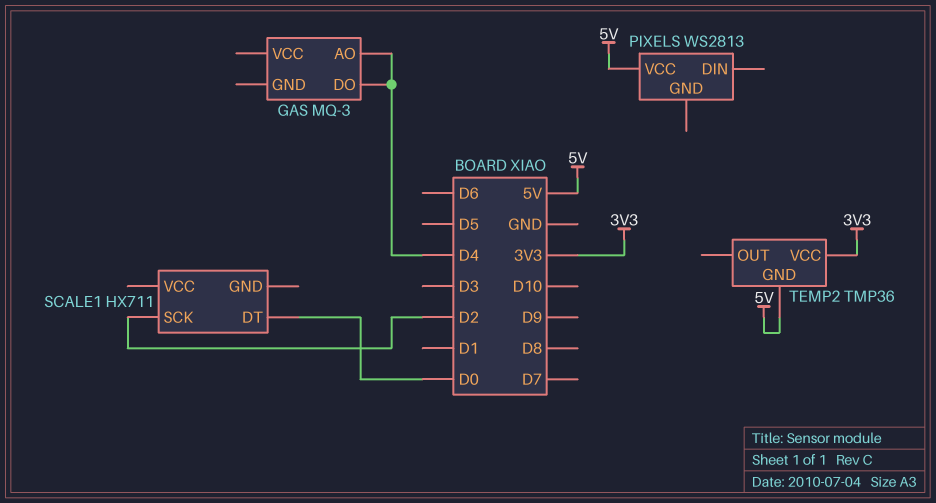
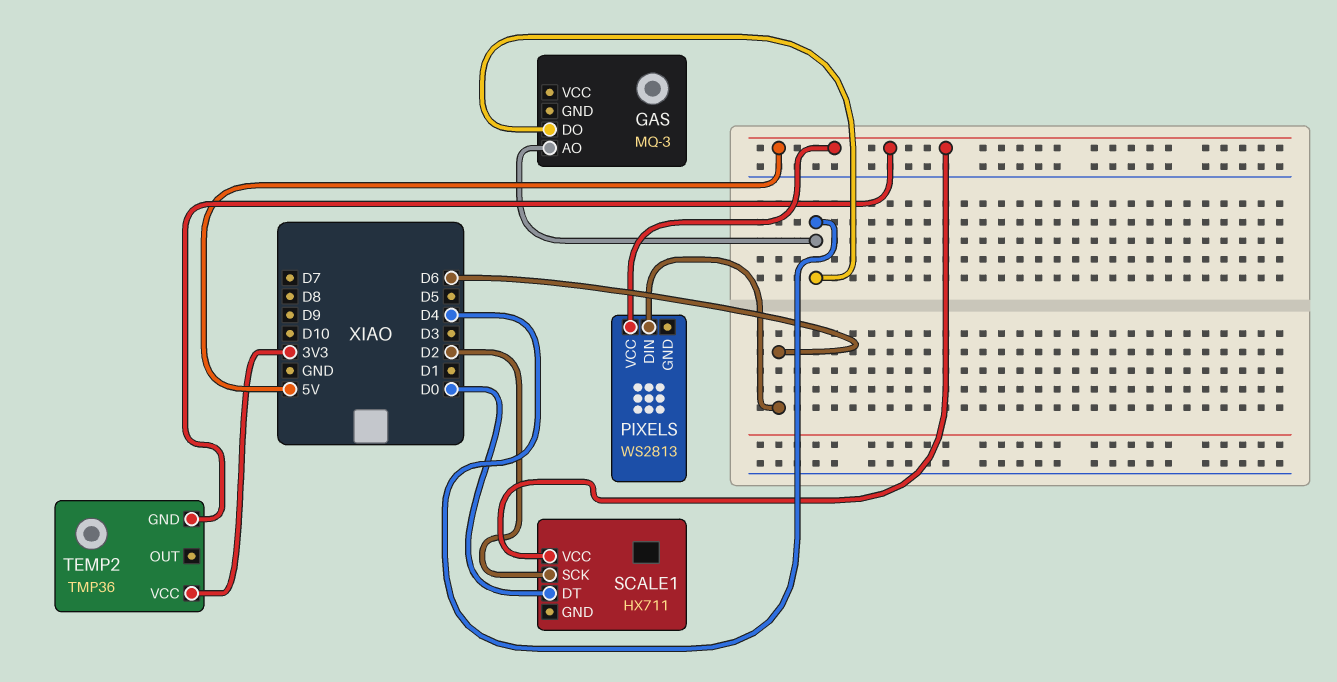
PIXELS pin DIN: none -> D6
SCALE1 pin VCC: none -> 5V

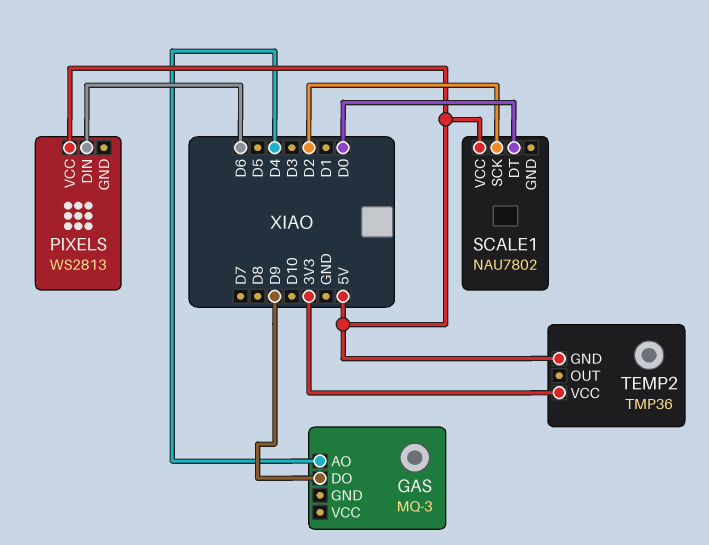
GAS pin DO: D4 -> D9
SCALE1: HX711 -> NAU7802

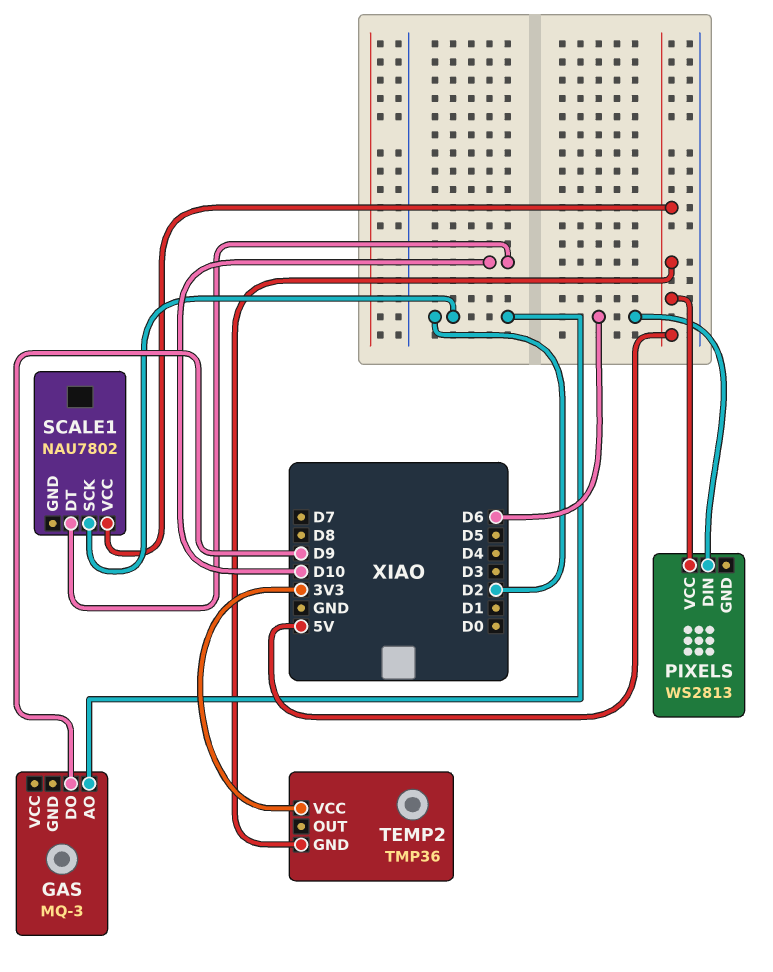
GAS pin AO: D4 -> D2
SCALE1 pin DT: D0 -> D10

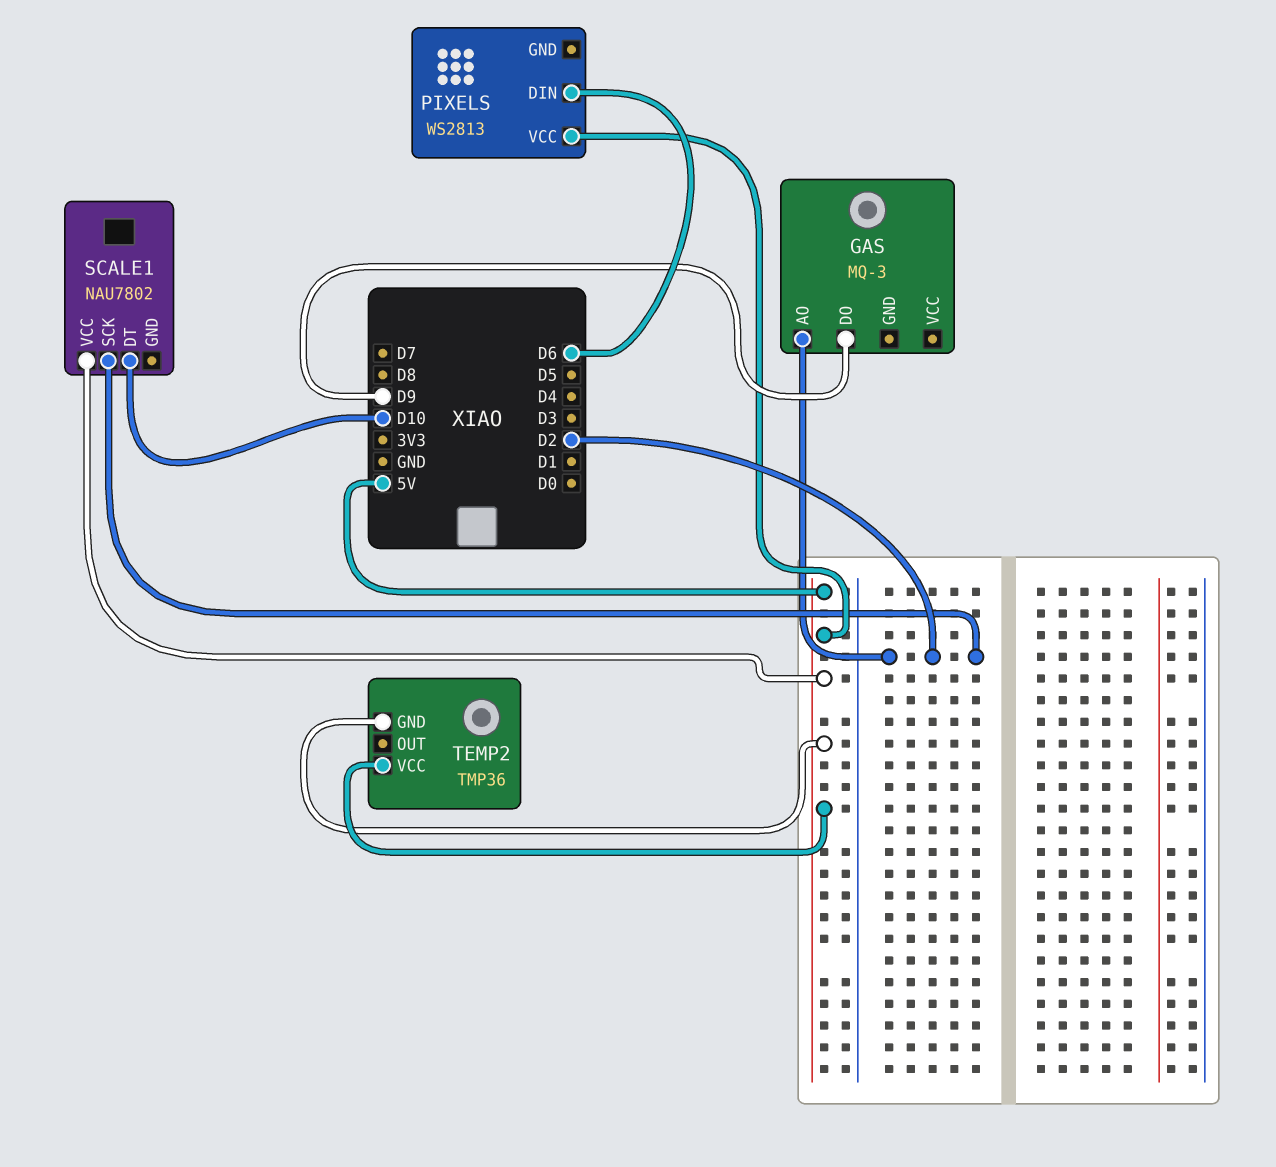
TEMP2 pin VCC: 3V3 -> 5V

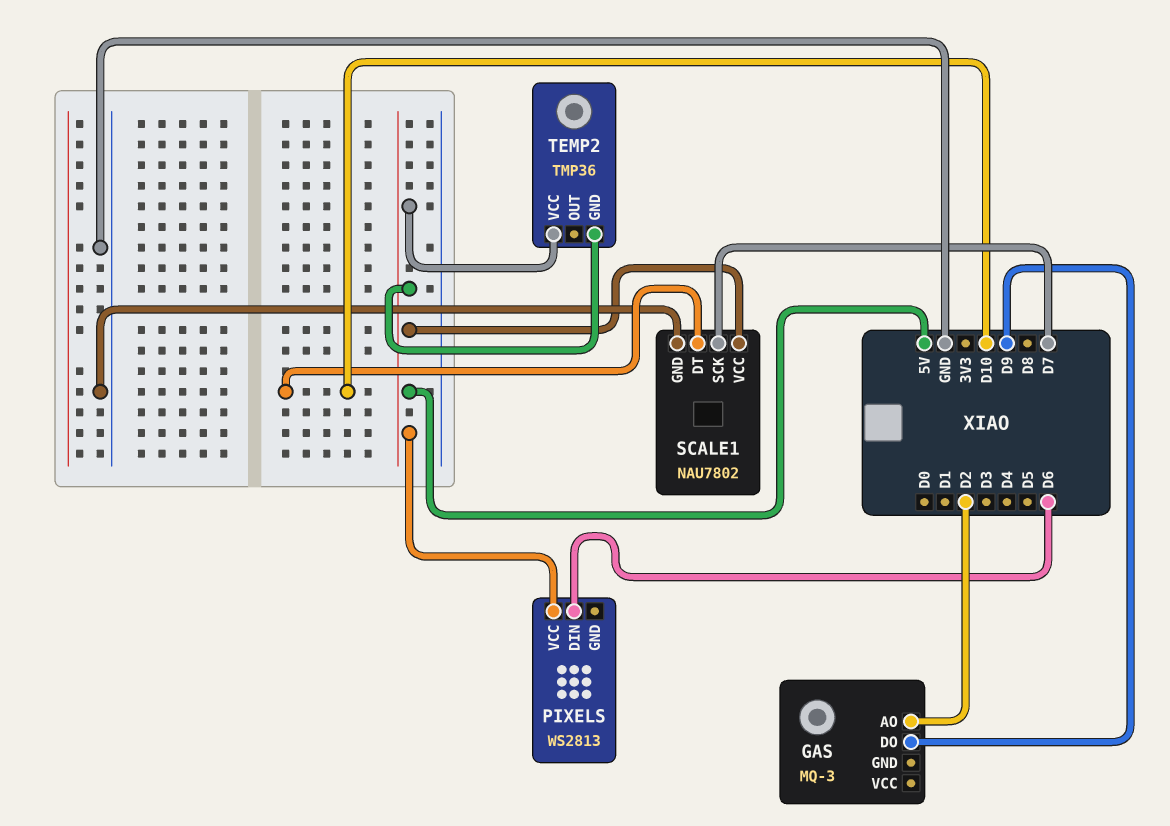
SCALE1 pin GND: none -> GND
SCALE1 pin SCK: D2 -> D7

